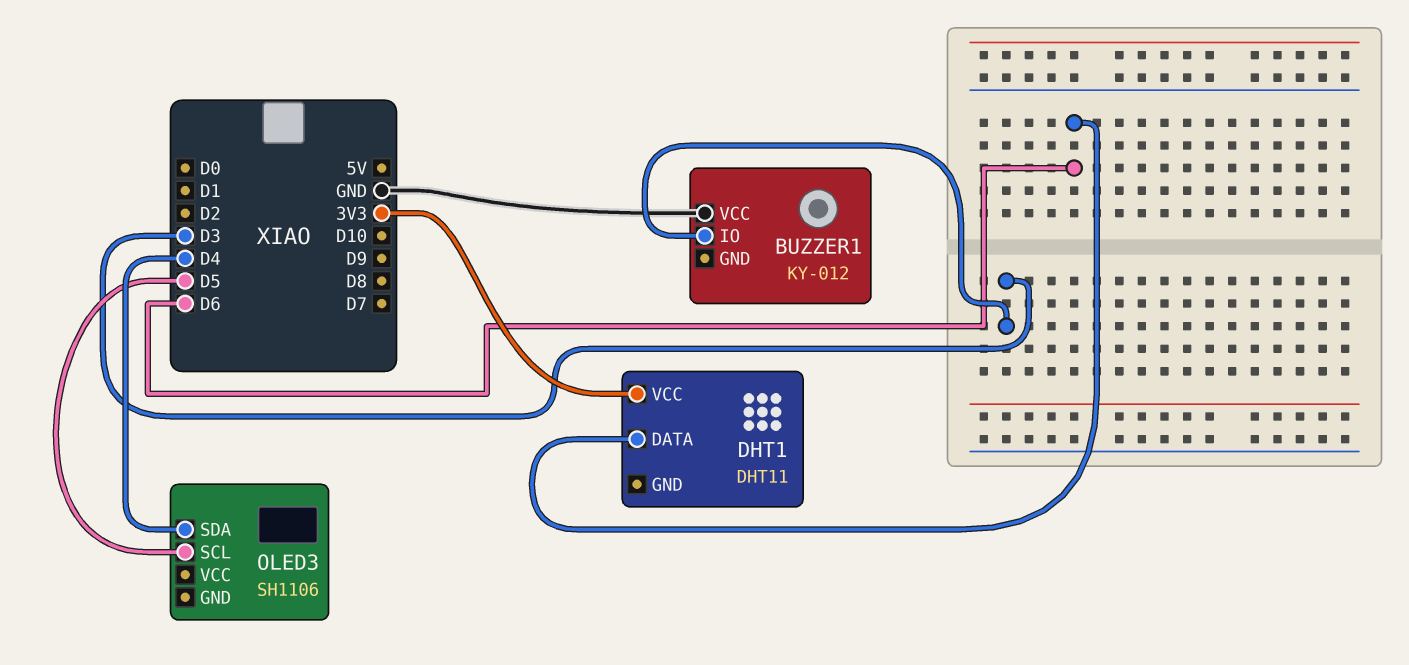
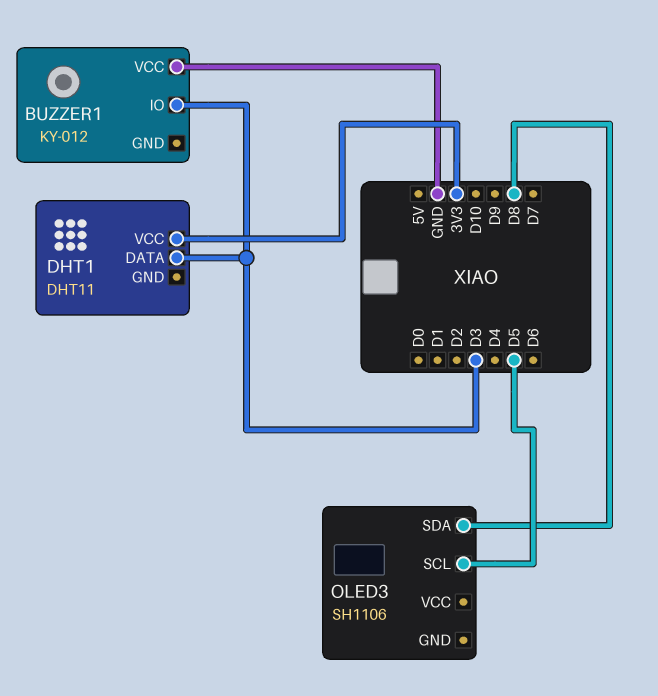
DHT1 pin DATA: D6 -> D3
OLED3 pin SDA: D4 -> D8

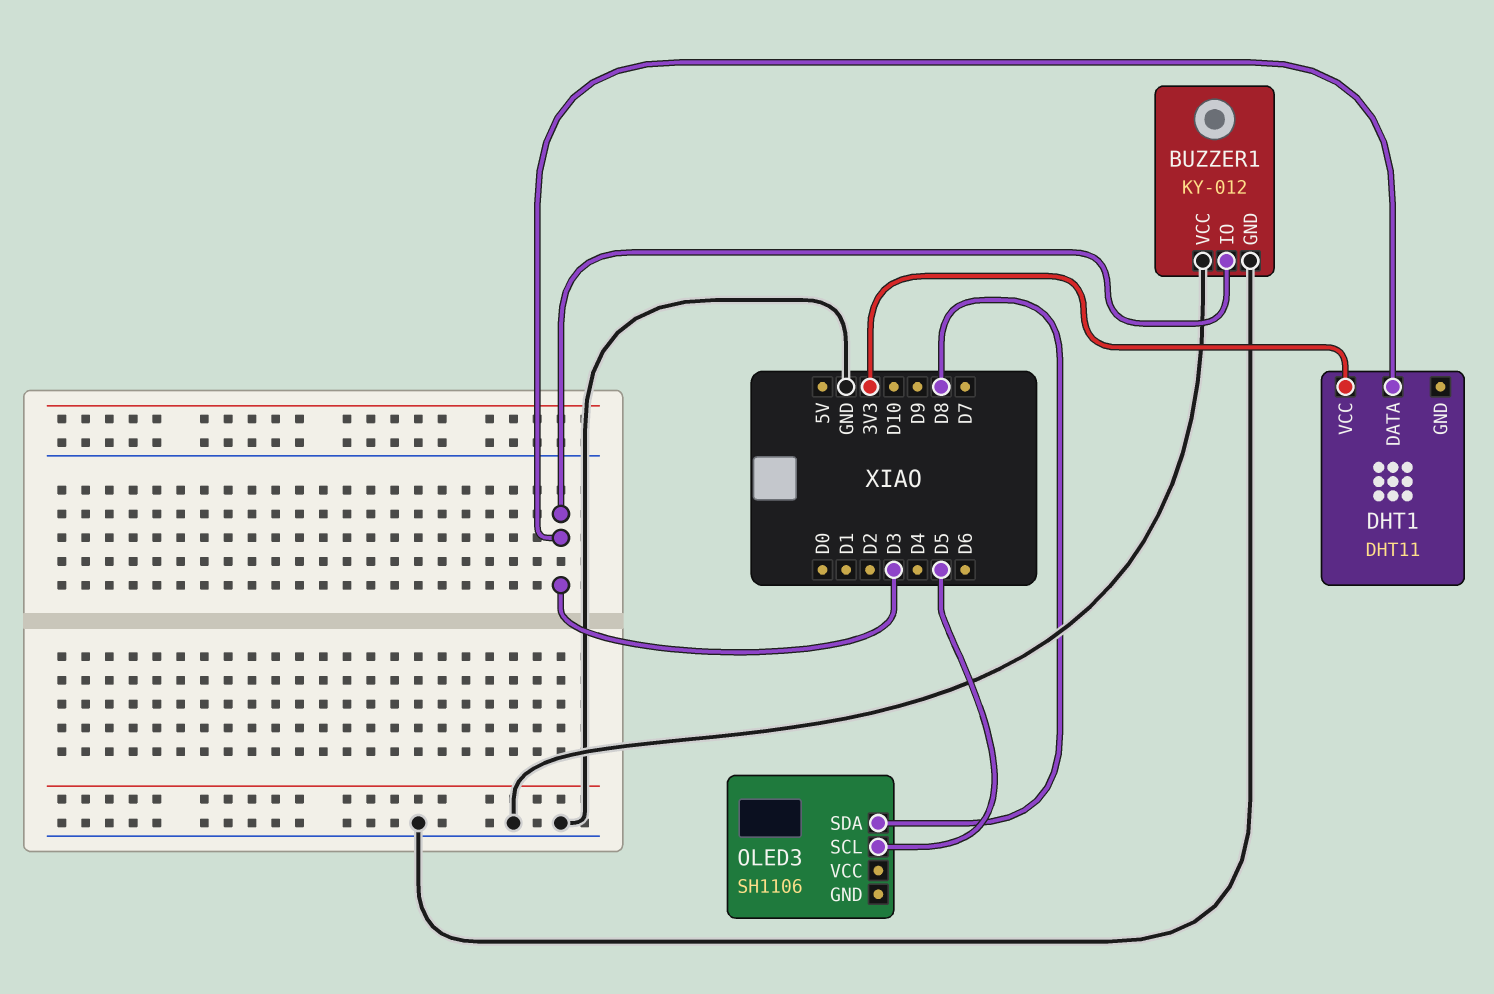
BUZZER1 pin GND: none -> GND

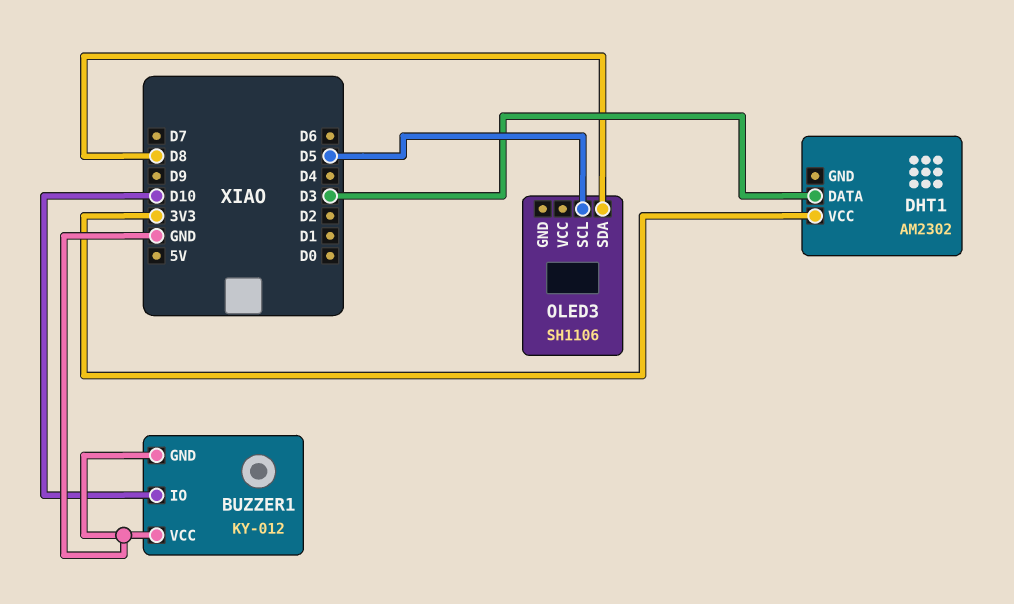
BUZZER1 pin IO: D3 -> D10
DHT1: DHT11 -> AM2302

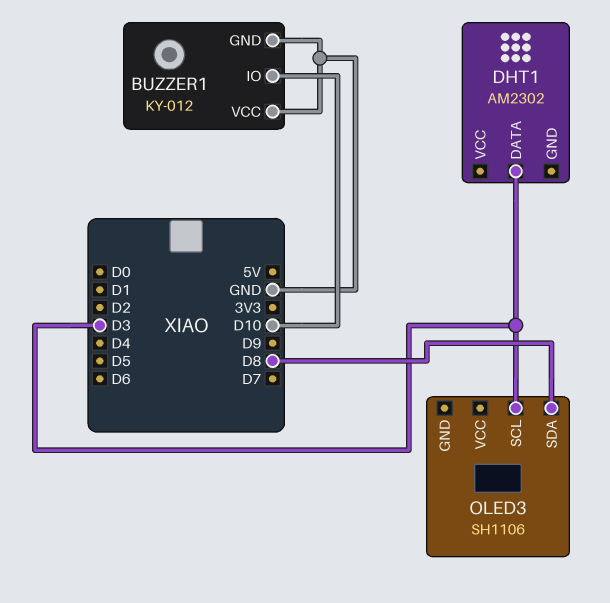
DHT1 pin VCC: 3V3 -> none
OLED3 pin SCL: D5 -> D3

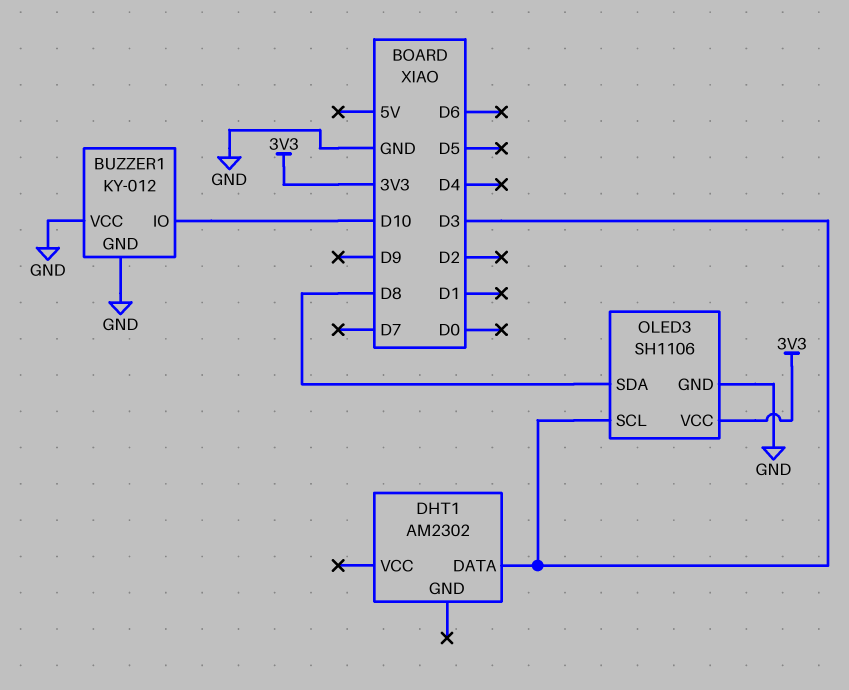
OLED3 pin GND: none -> GND
OLED3 pin VCC: none -> 3V3

